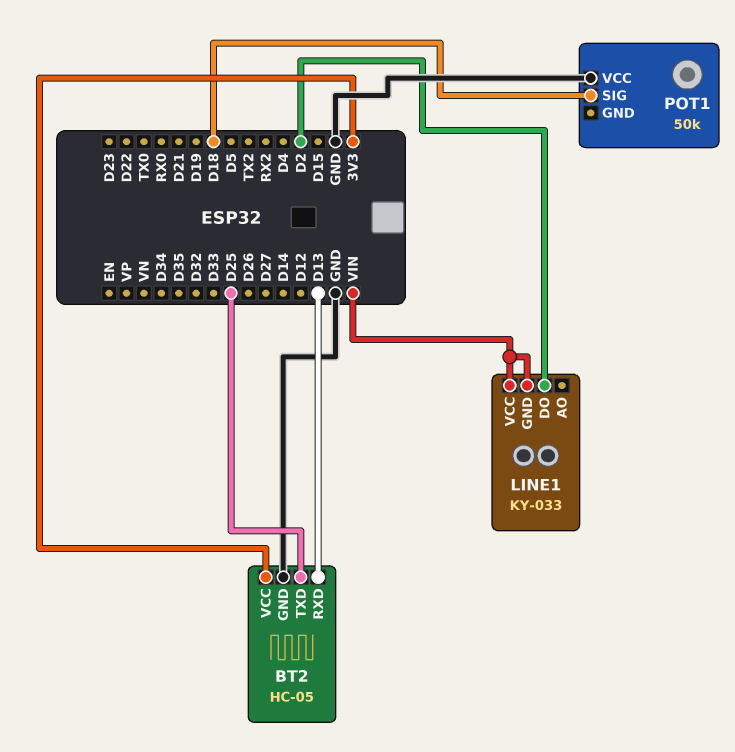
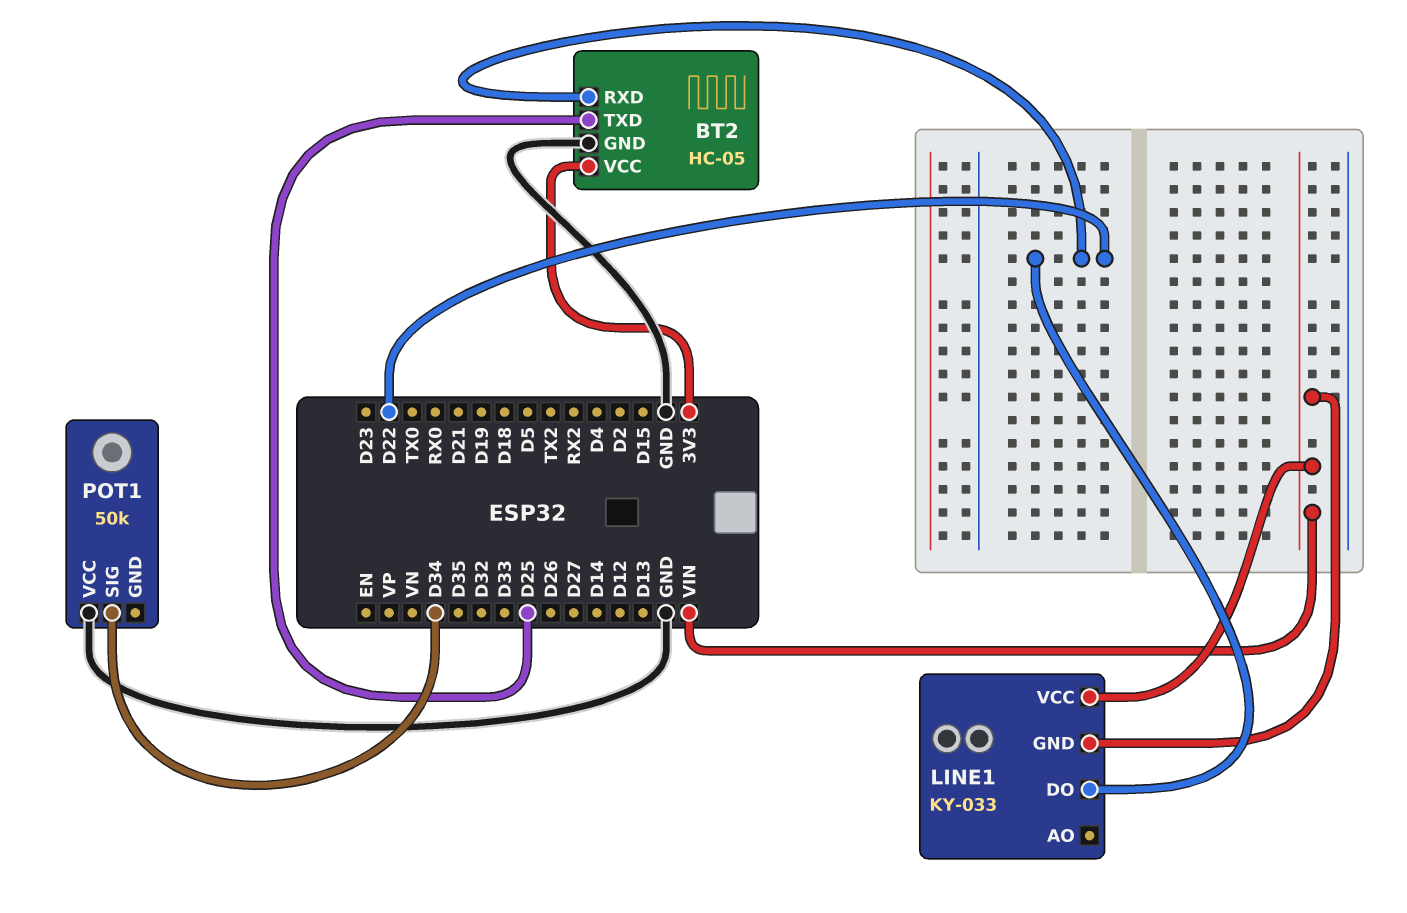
BT2 pin RXD: D13 -> D22
LINE1 pin DO: D2 -> D22
POT1 pin SIG: D18 -> D34

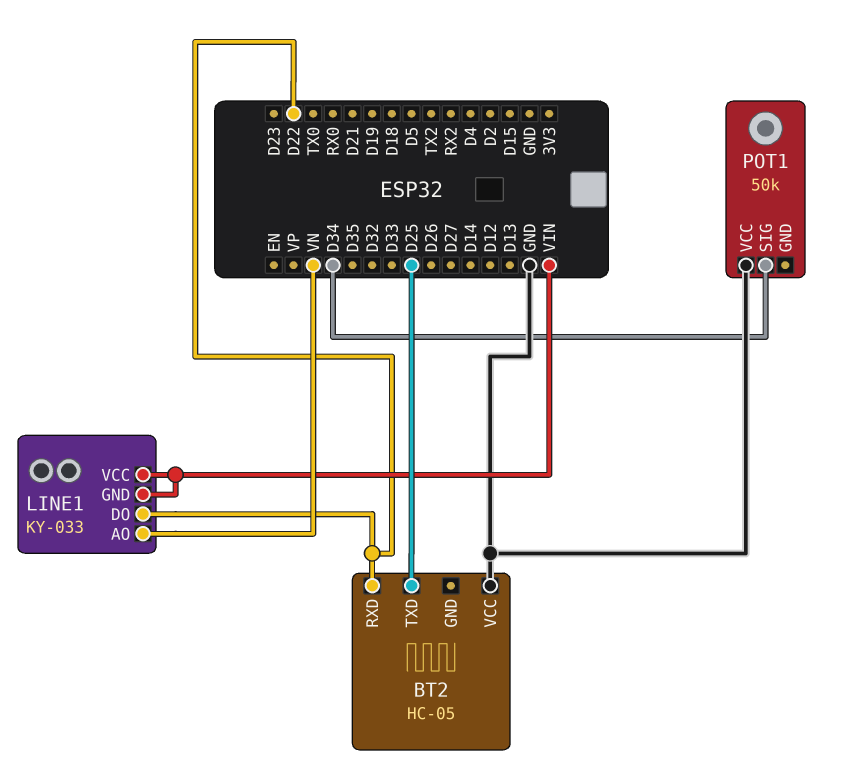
BT2 pin GND: GND -> none
BT2 pin VCC: 3V3 -> GND
LINE1 pin AO: none -> VN

